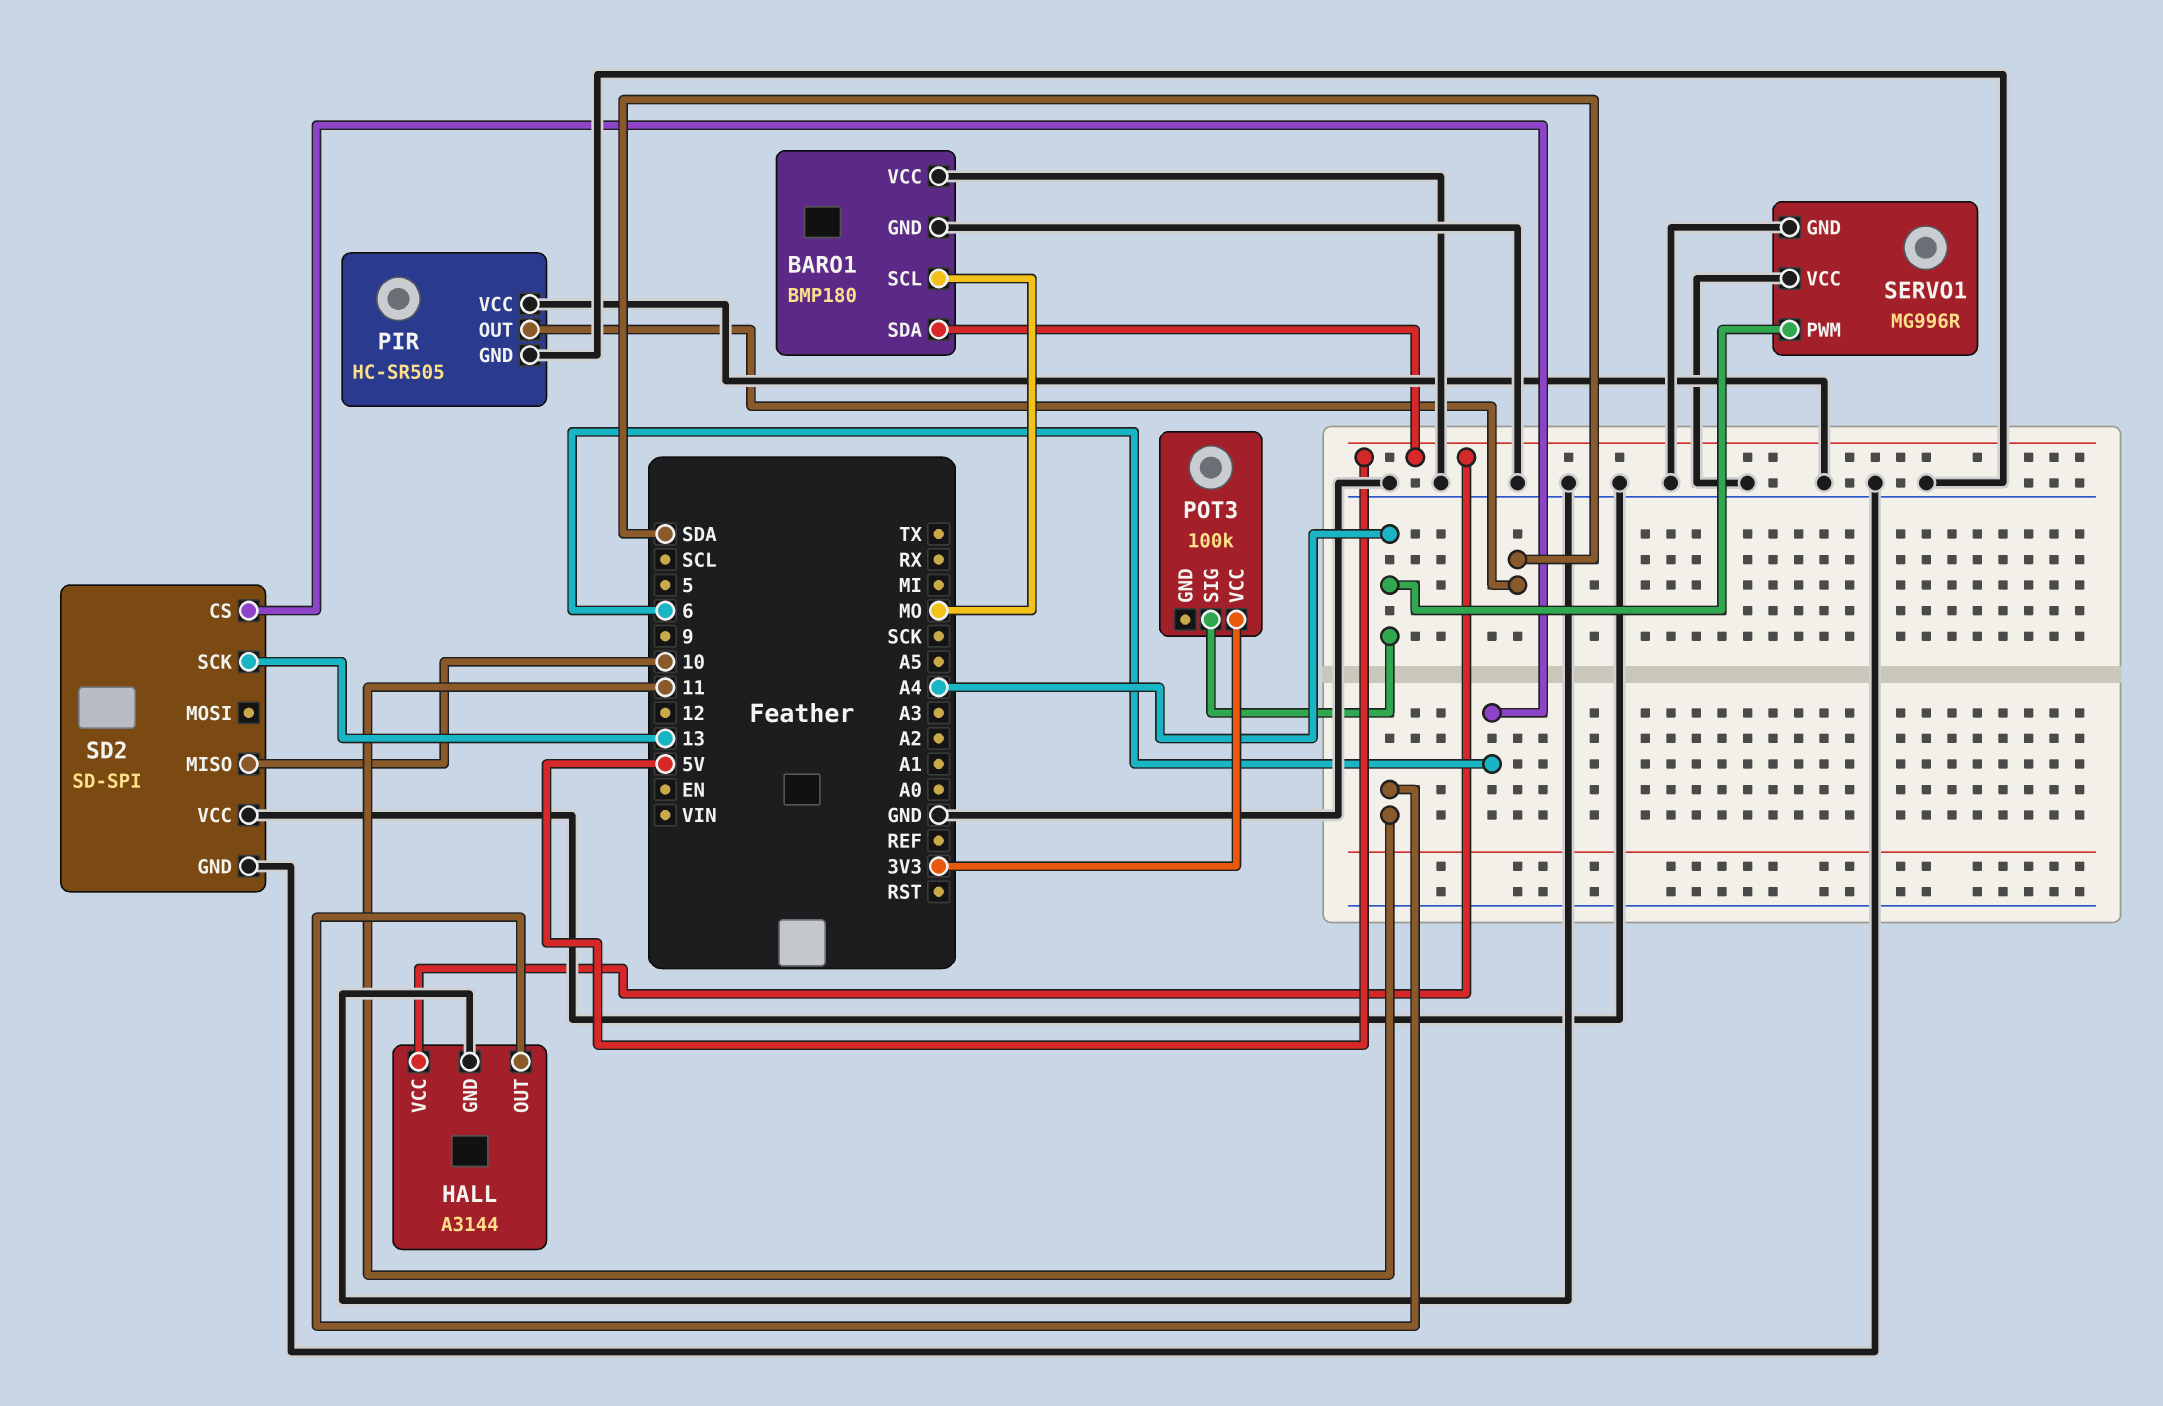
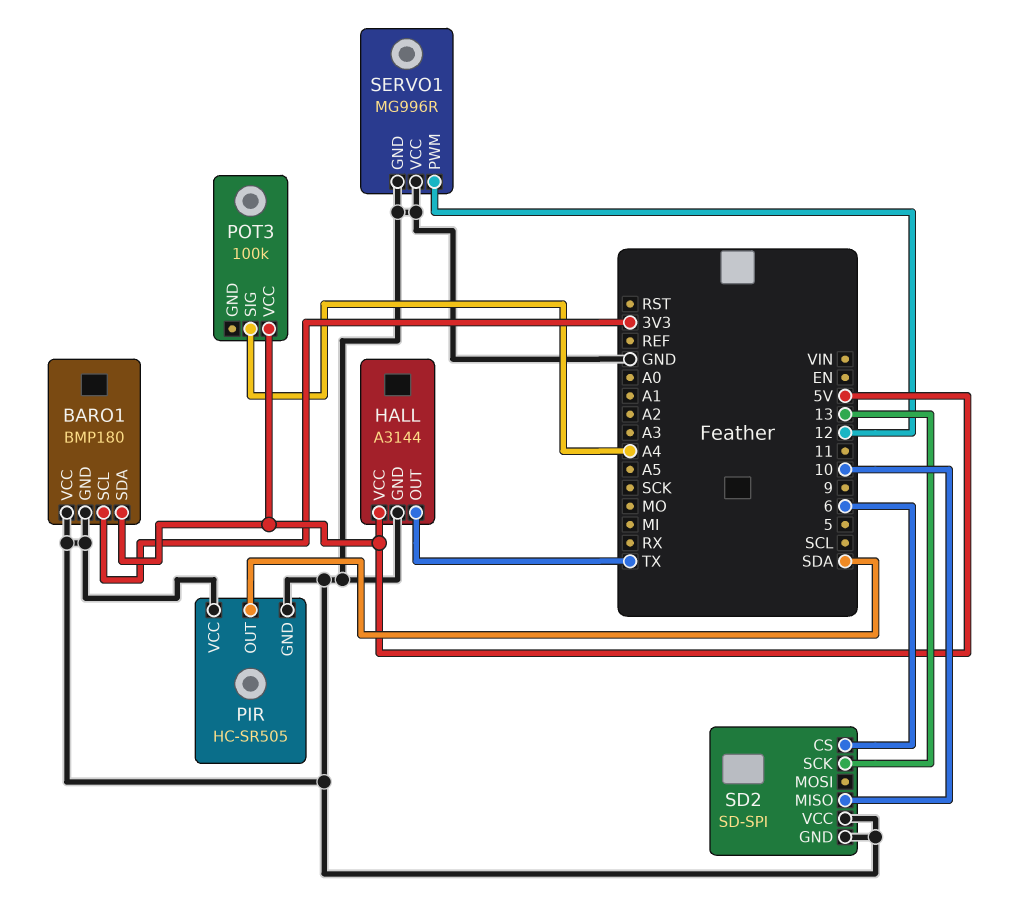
BARO1 pin SCL: MO -> 3V3
HALL pin OUT: 11 -> TX
POT3 pin VCC: 3V3 -> 5V
SERVO1 pin PWM: A4 -> 12

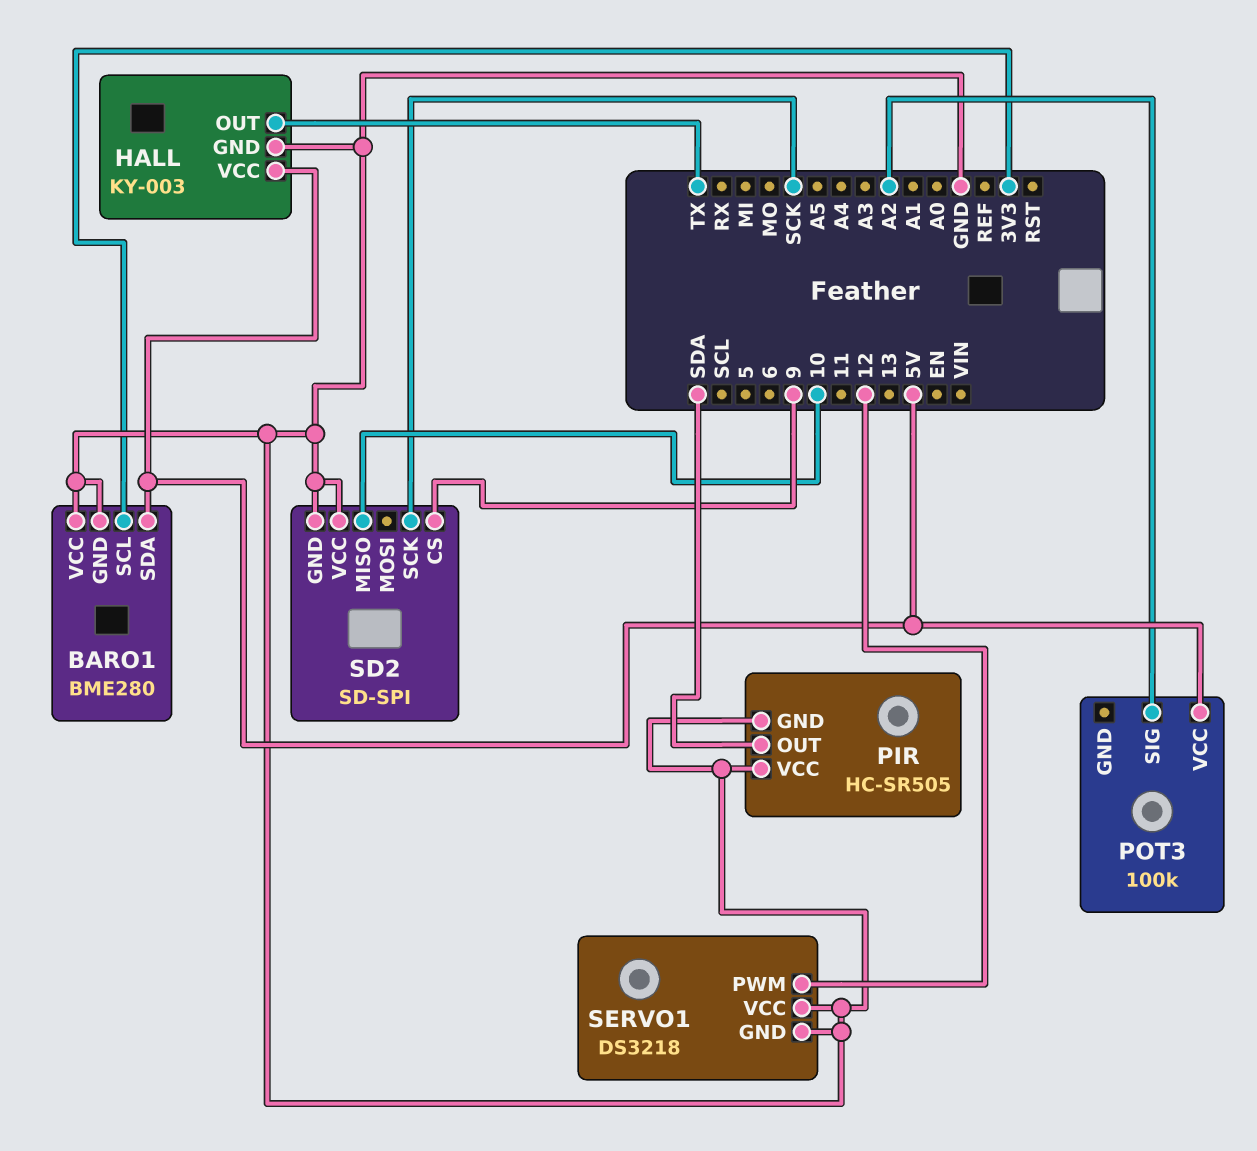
BARO1: BMP180 -> BME280
HALL: A3144 -> KY-003
POT3 pin SIG: A4 -> A2
SD2 pin CS: 6 -> 9
SD2 pin SCK: 13 -> SCK
SERVO1: MG996R -> DS3218

